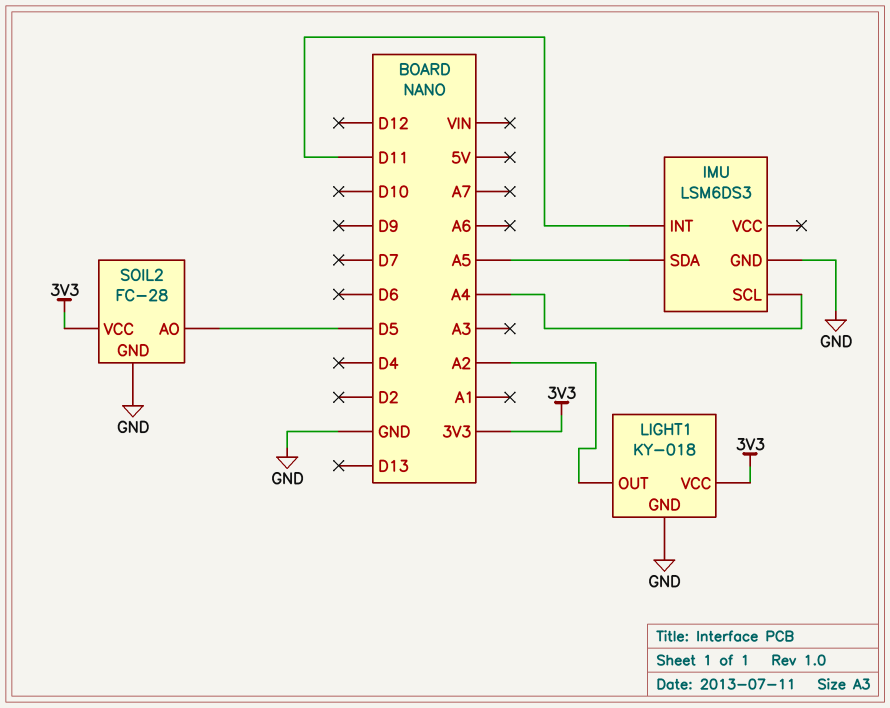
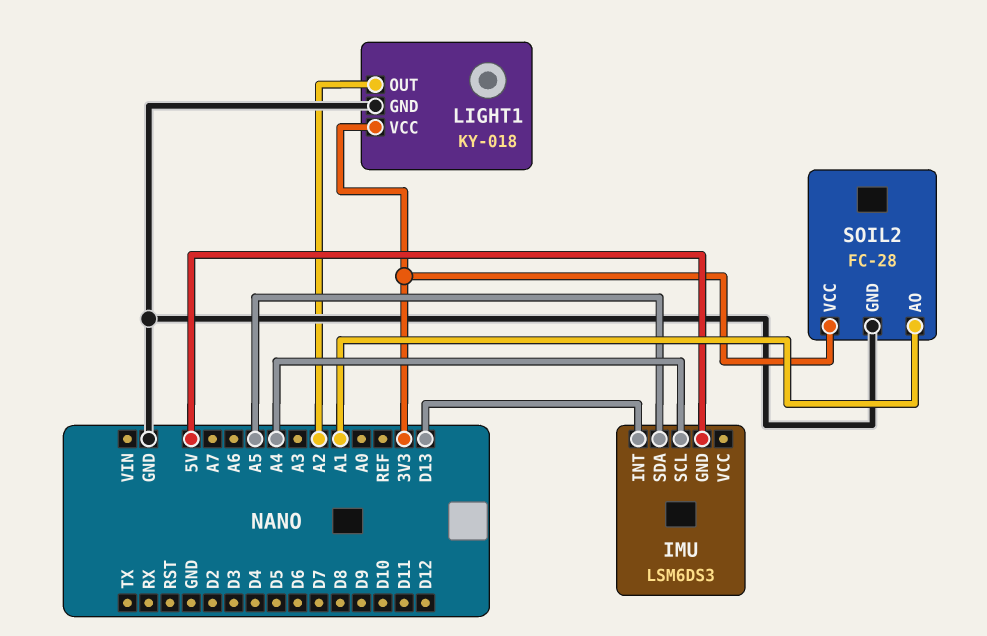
IMU pin GND: GND -> 5V
IMU pin INT: D11 -> D13
SOIL2 pin AO: D5 -> A1

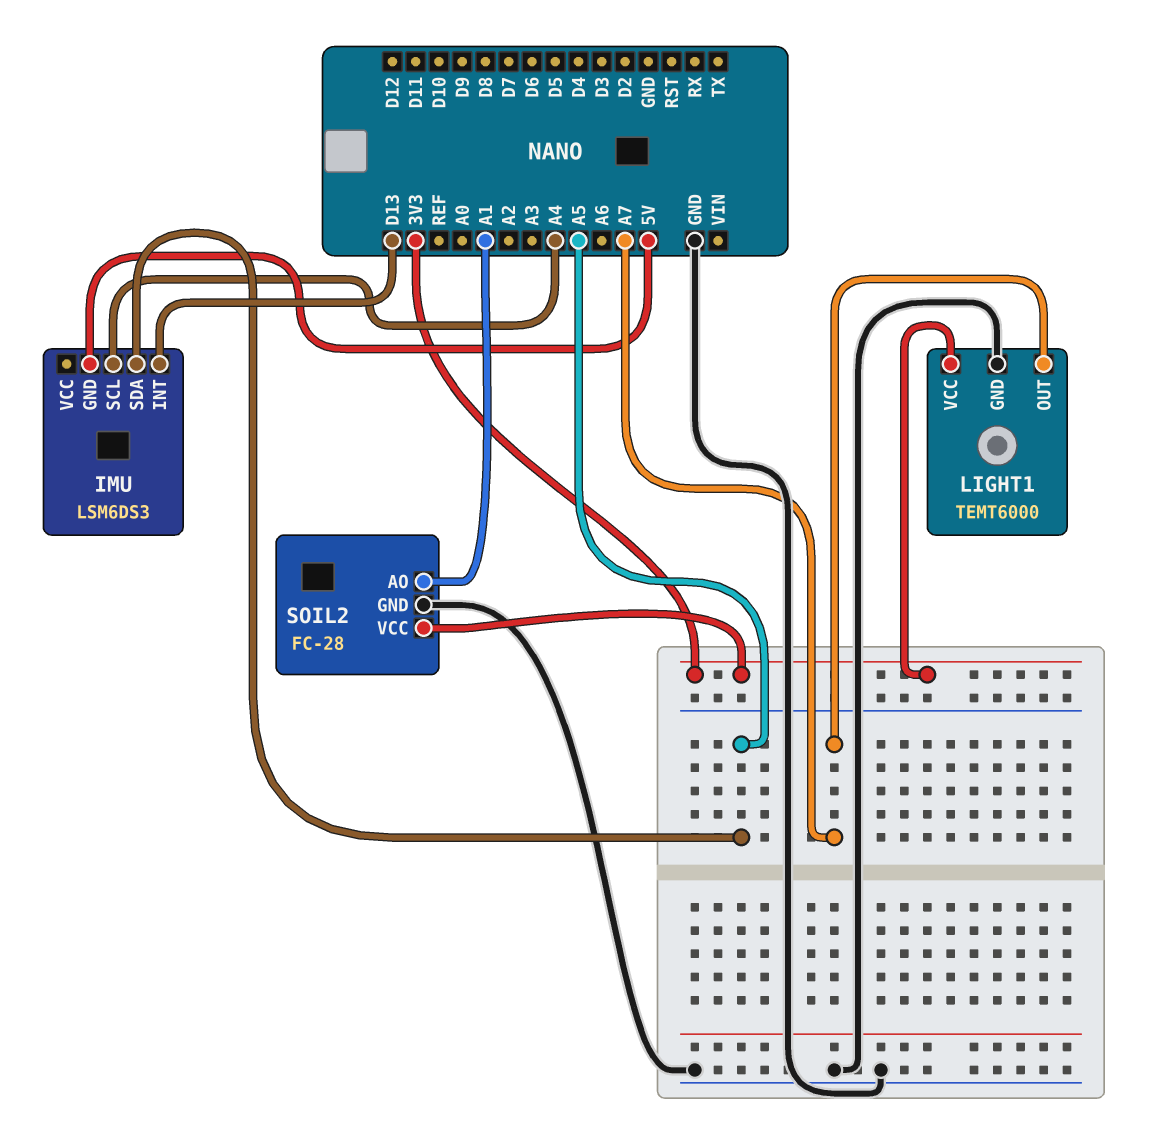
LIGHT1: KY-018 -> TEMT6000
LIGHT1 pin OUT: A2 -> A7

